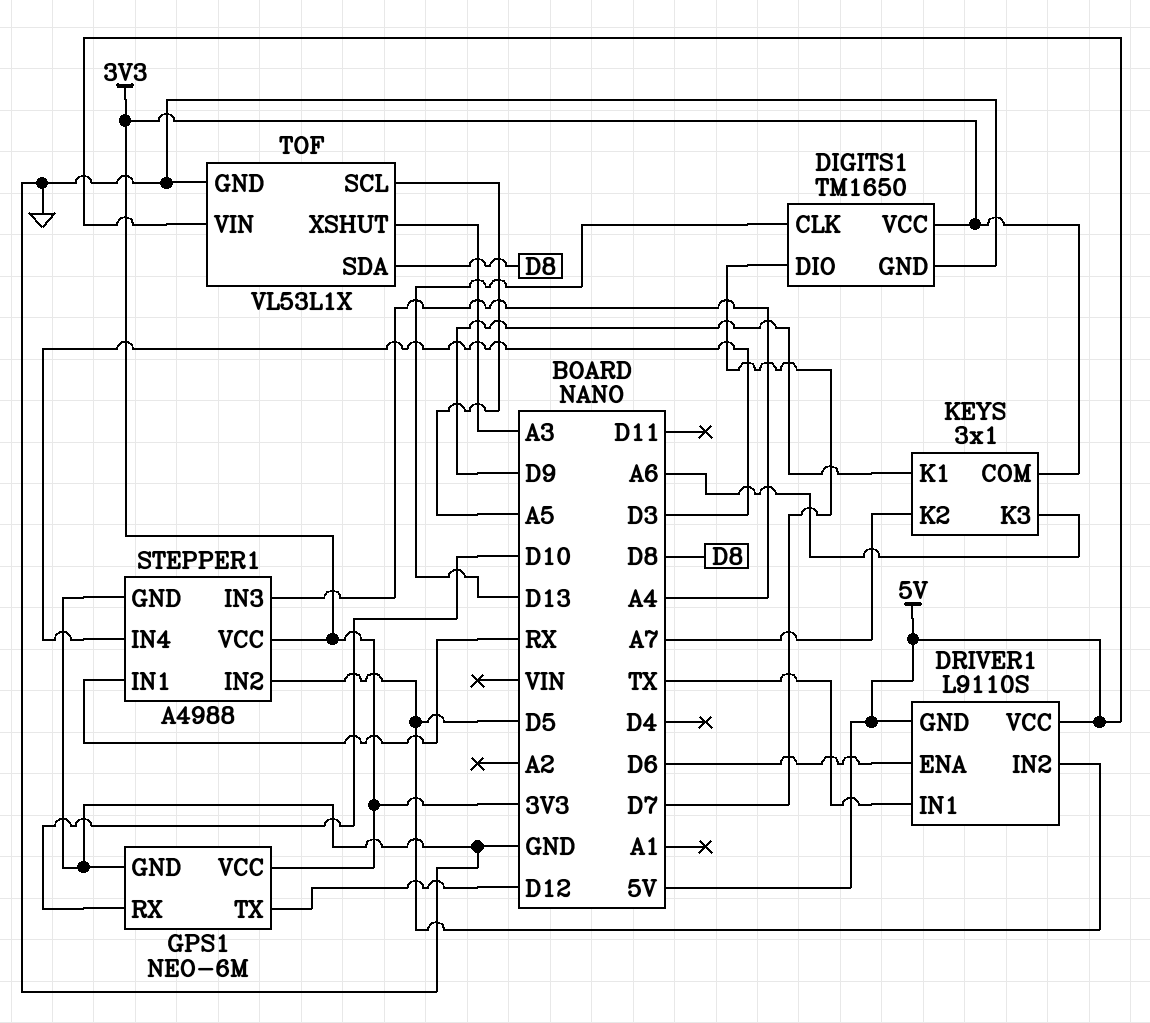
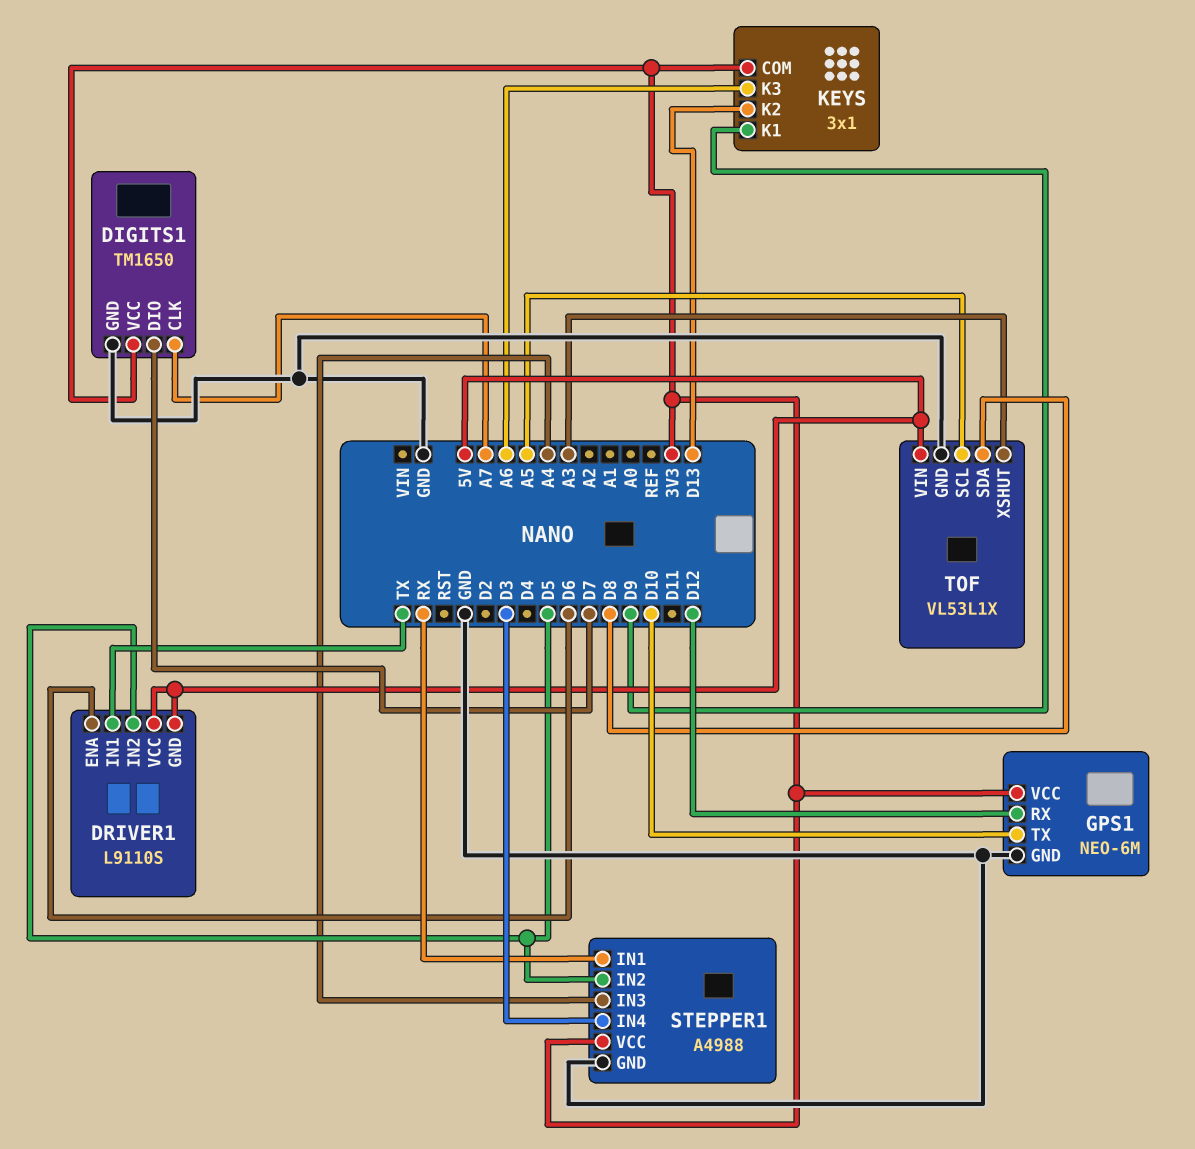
DIGITS1 pin CLK: D13 -> A7
GPS1 pin RX: D10 -> D12
GPS1 pin TX: D12 -> D10
KEYS pin K2: A7 -> D13

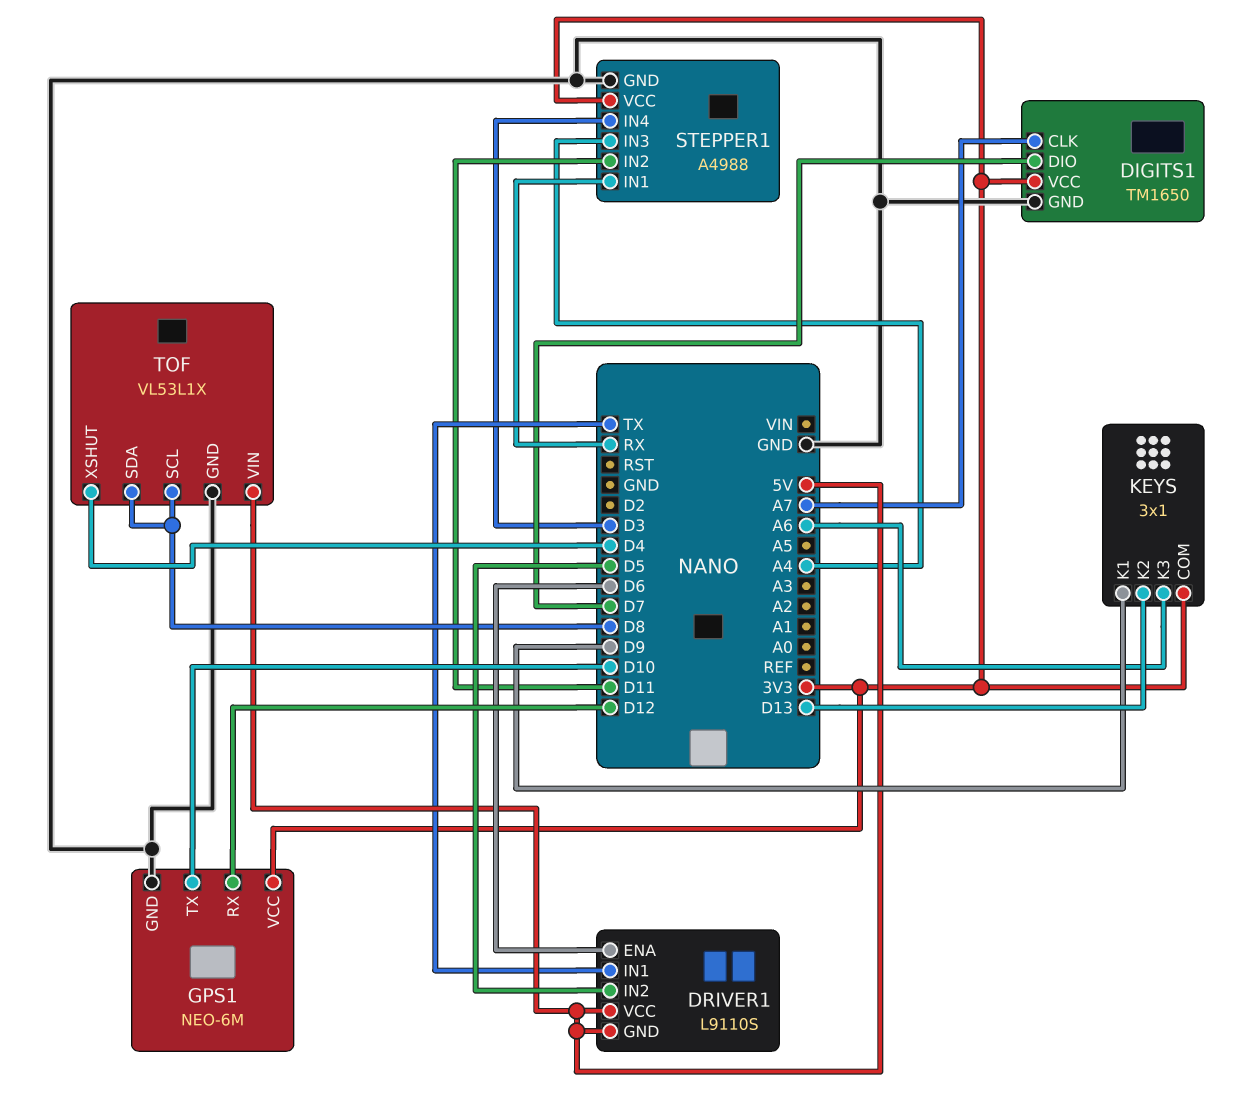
STEPPER1 pin IN2: D5 -> D11
TOF pin SCL: A5 -> D8
TOF pin XSHUT: A3 -> D4

